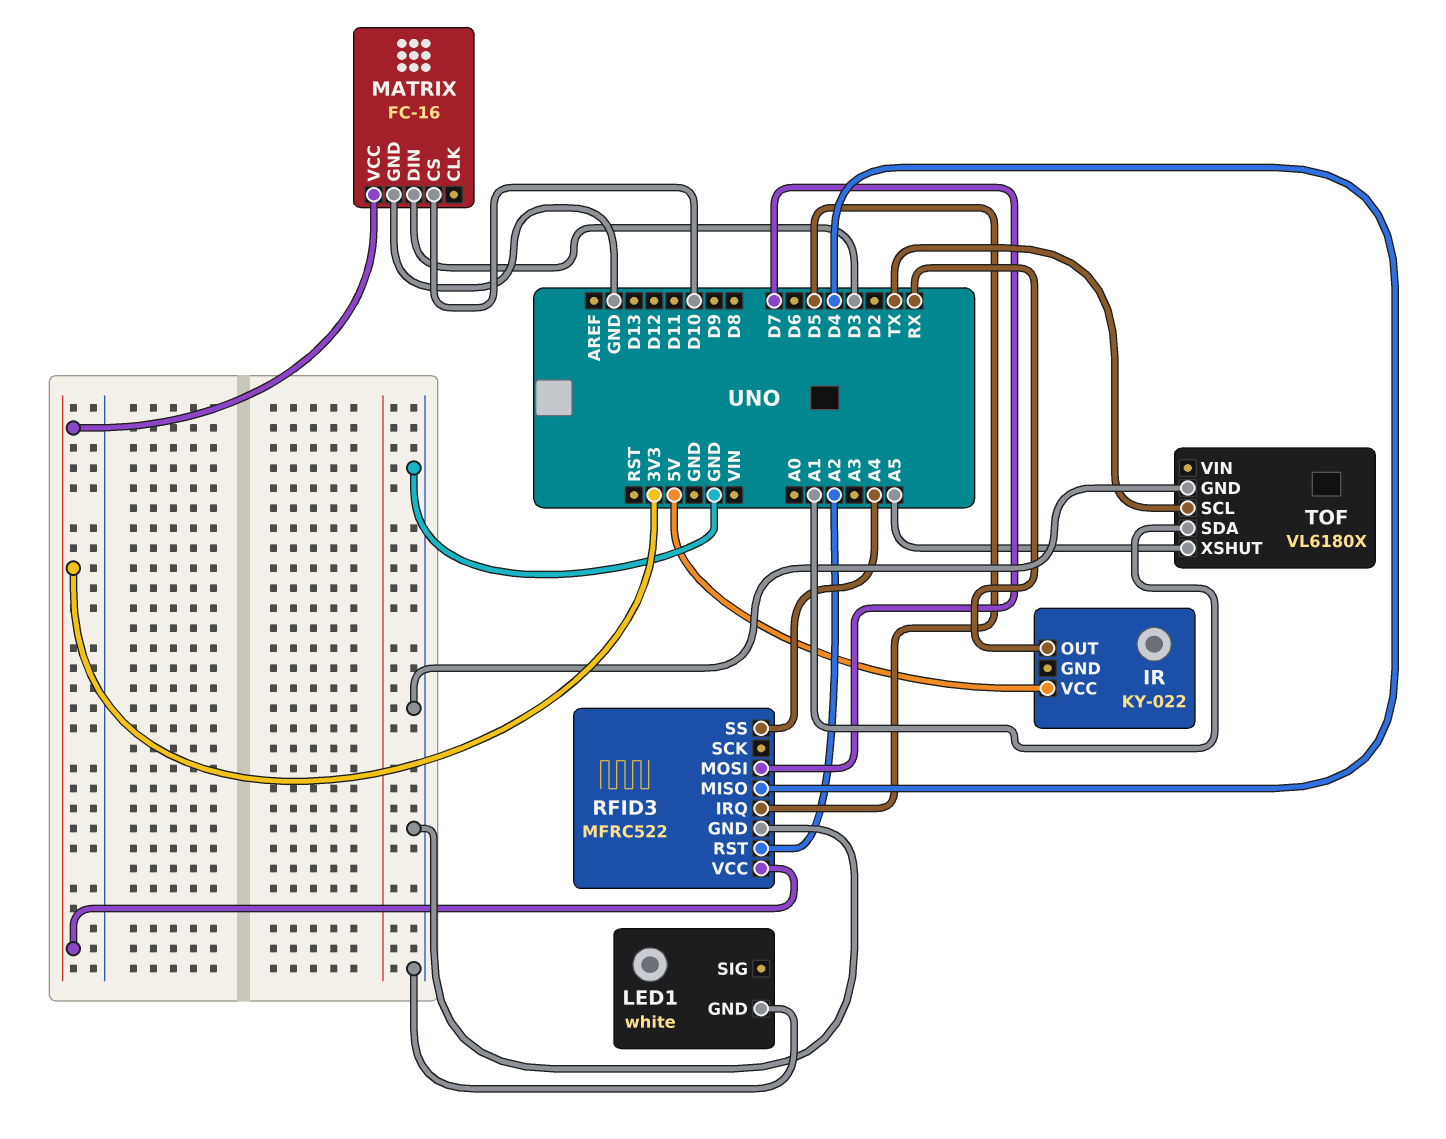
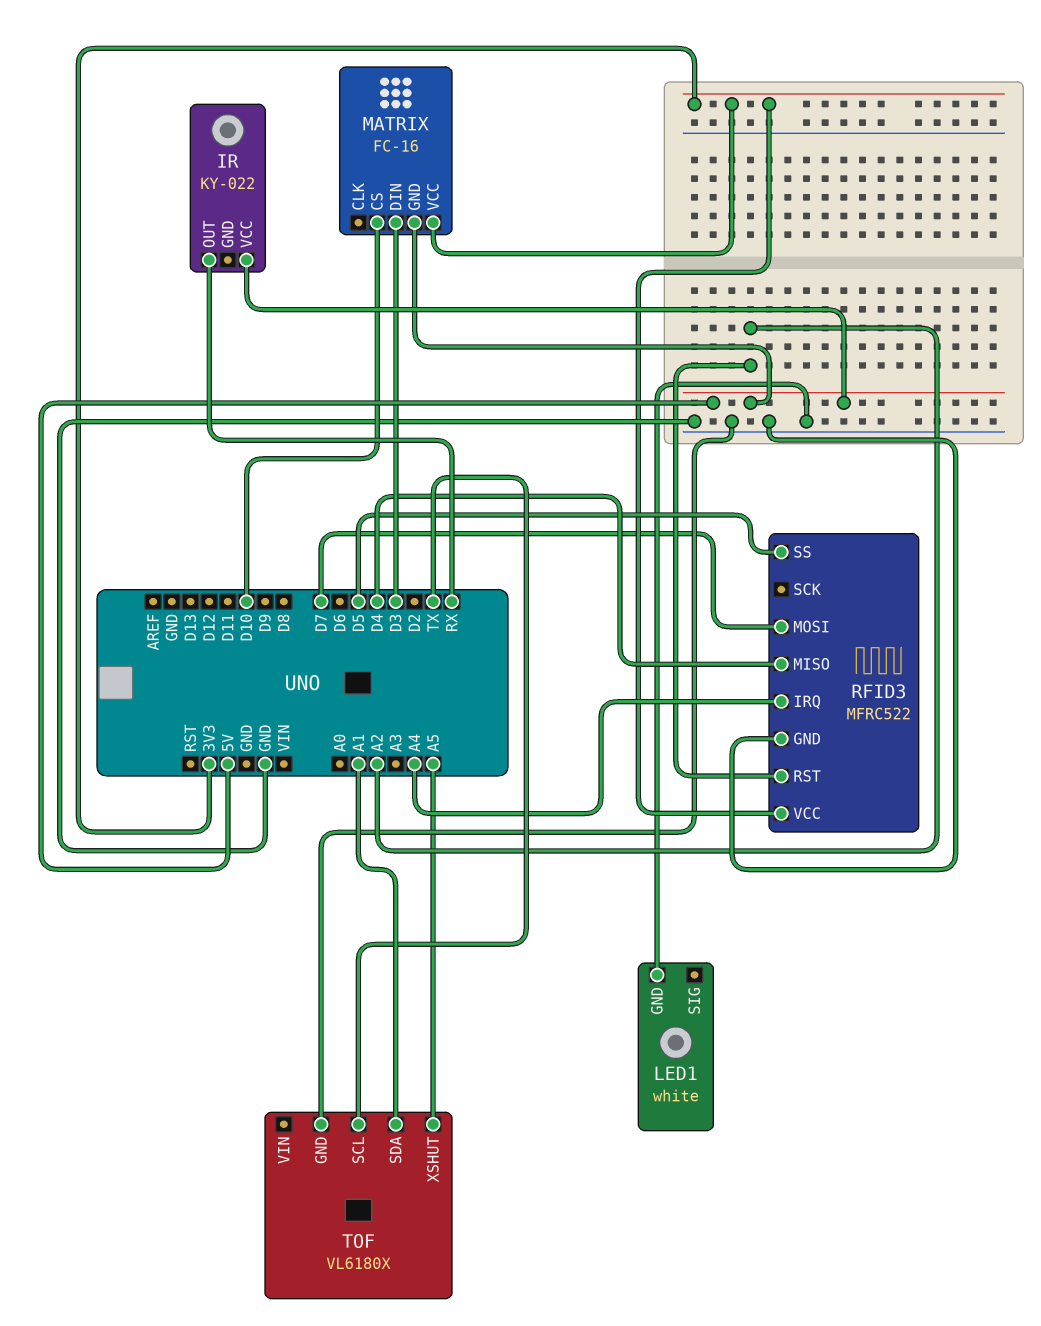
MATRIX pin GND: GND -> 5V
RFID3 pin IRQ: D5 -> A4
RFID3 pin SS: A4 -> D5

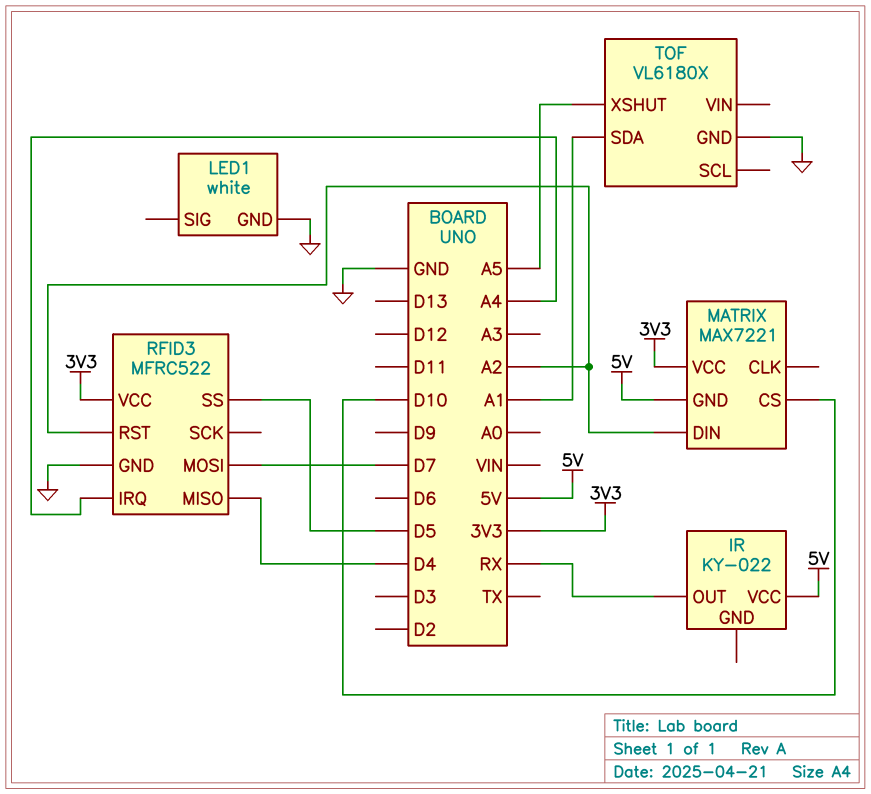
MATRIX: FC-16 -> MAX7221
MATRIX pin DIN: D3 -> A2
TOF pin SCL: TX -> none

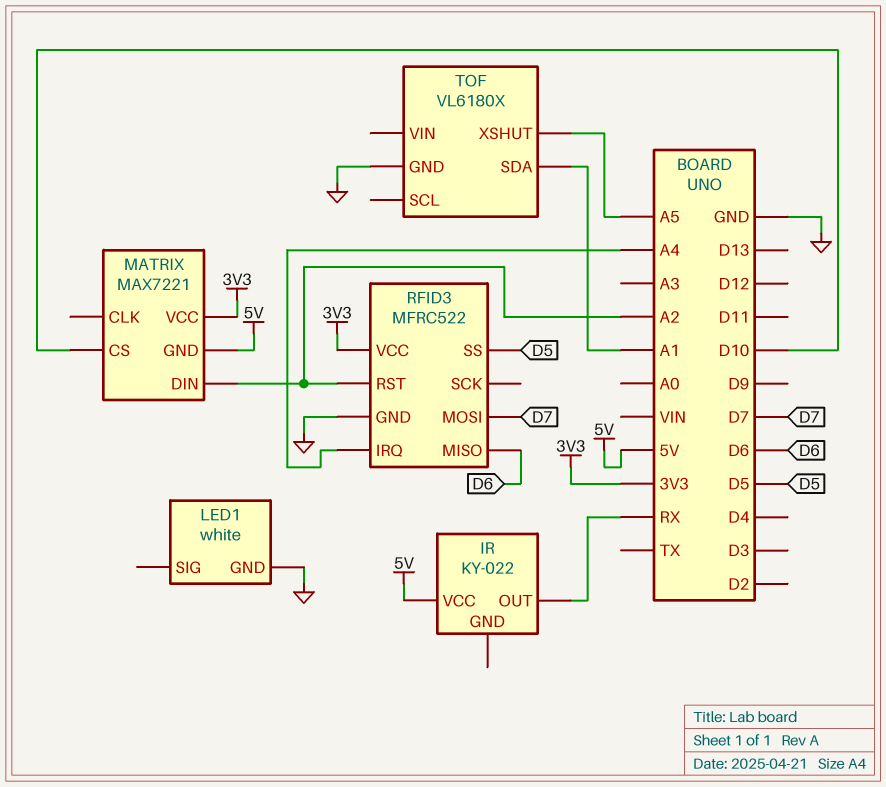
RFID3 pin MISO: D4 -> D6

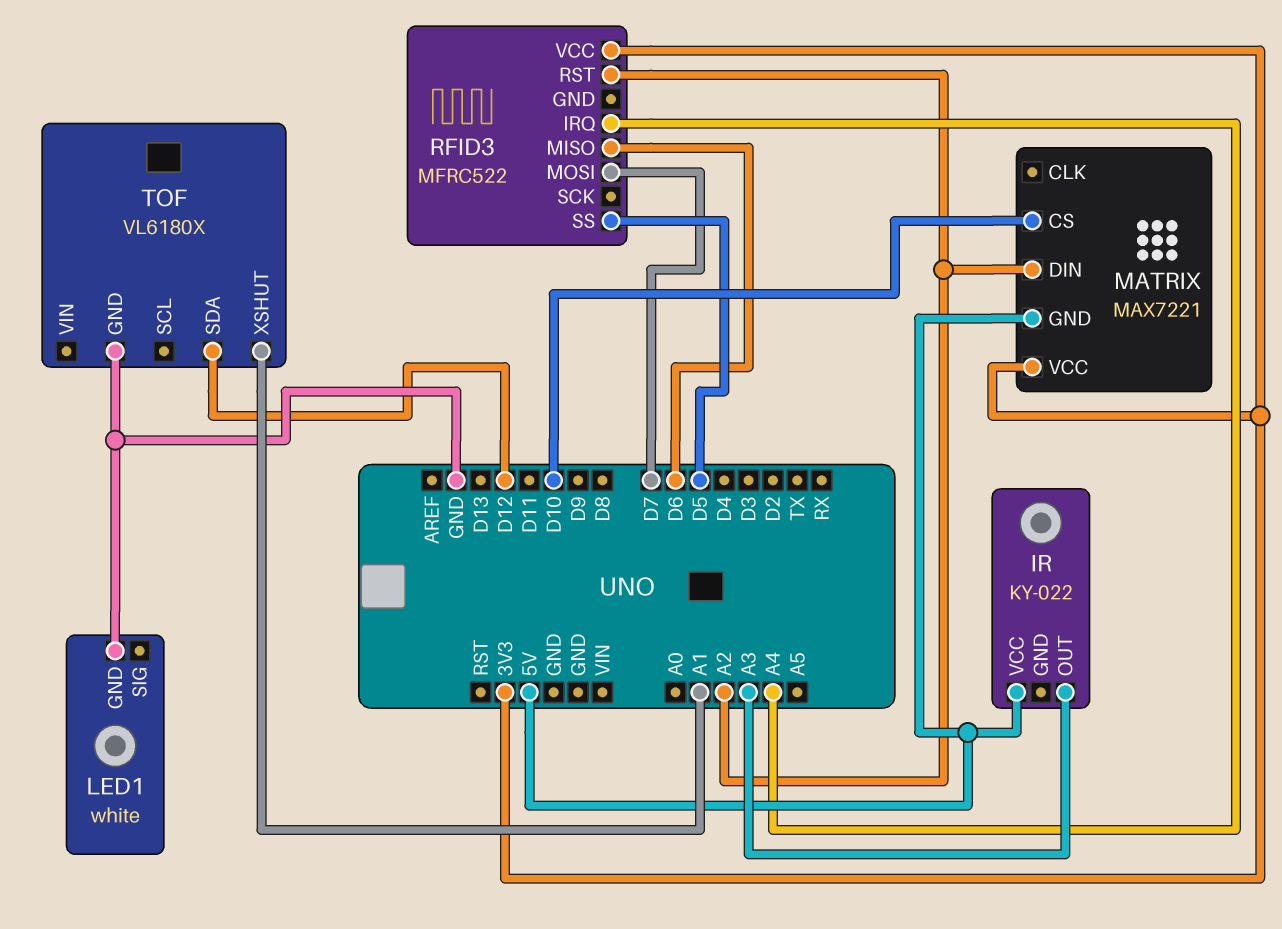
IR pin OUT: RX -> A3
RFID3 pin GND: GND -> none
TOF pin SDA: A1 -> D12
TOF pin XSHUT: A5 -> A1

